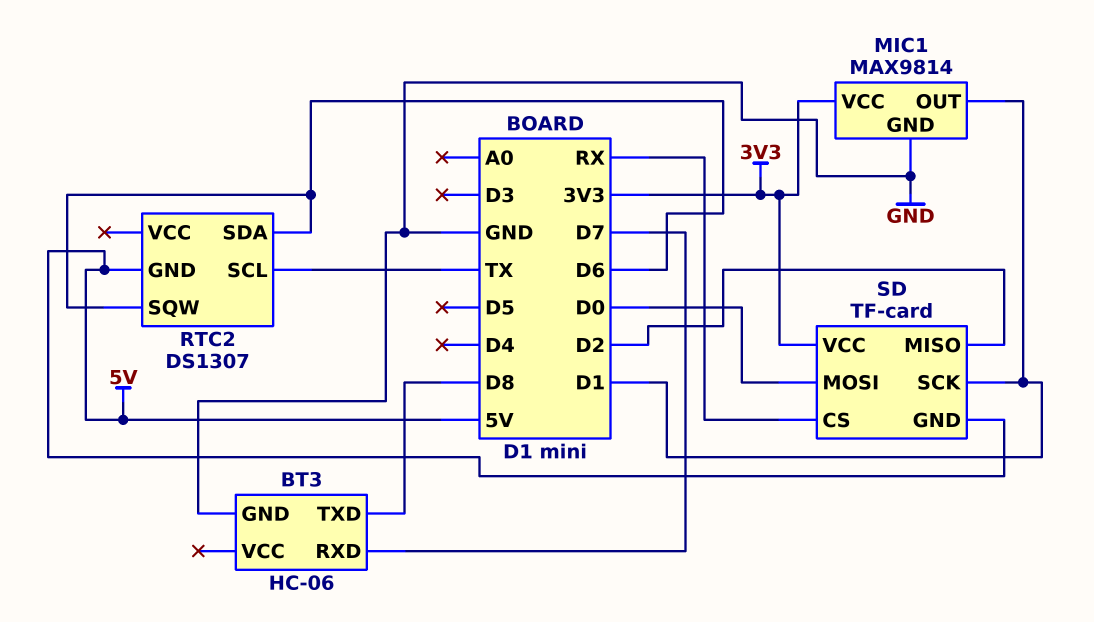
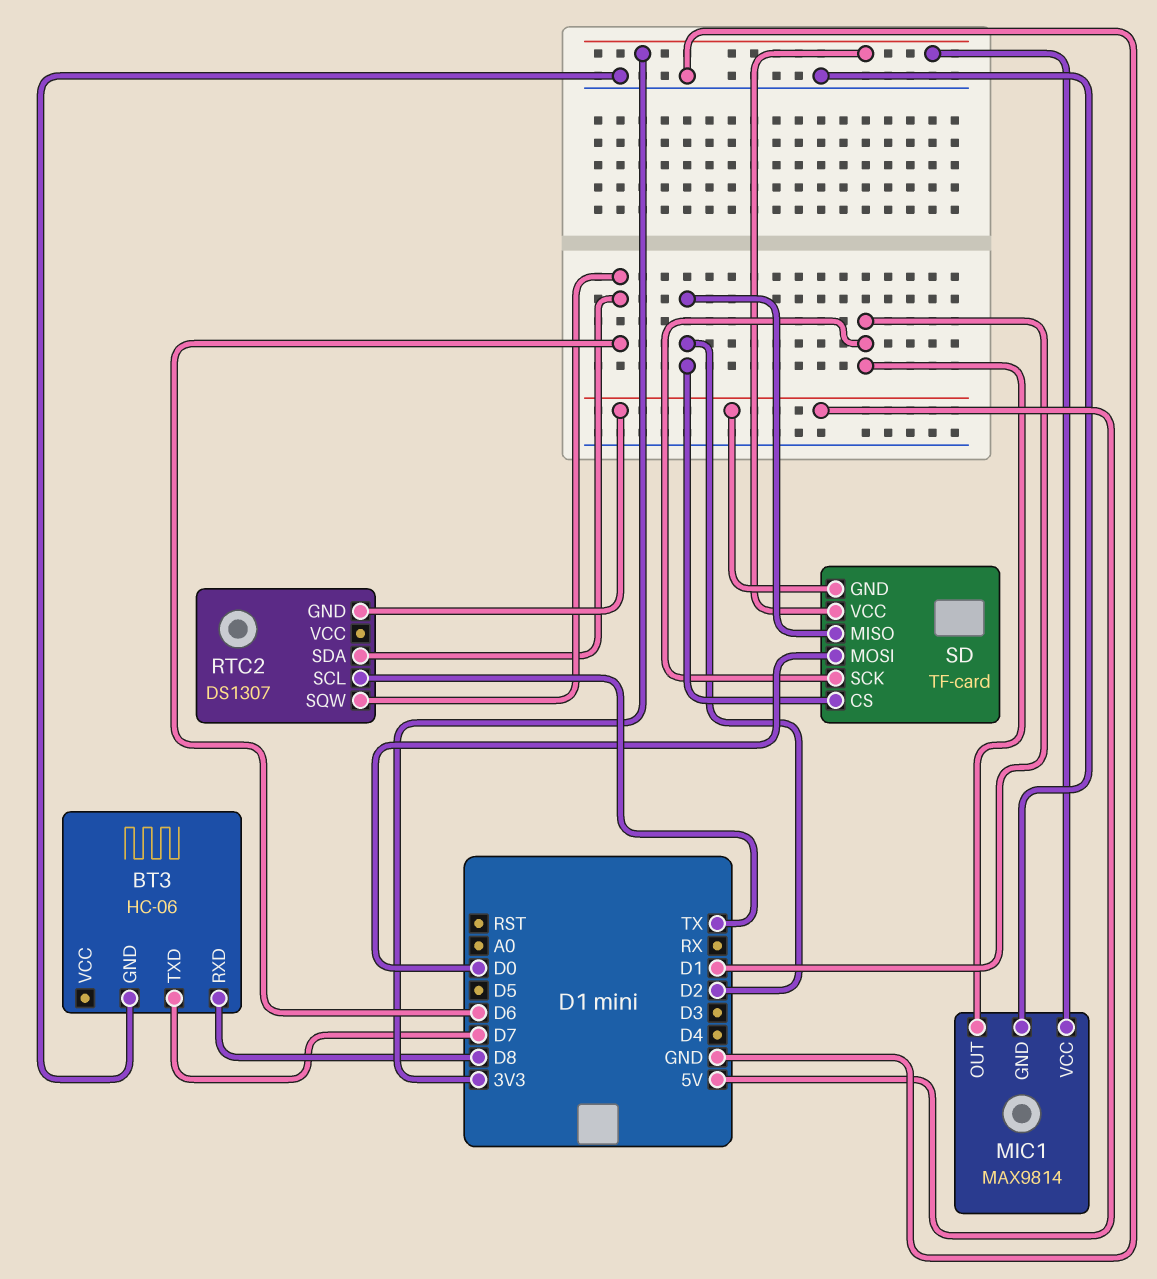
BT3 pin RXD: D7 -> D8
BT3 pin TXD: D8 -> D7
SD pin CS: RX -> D2

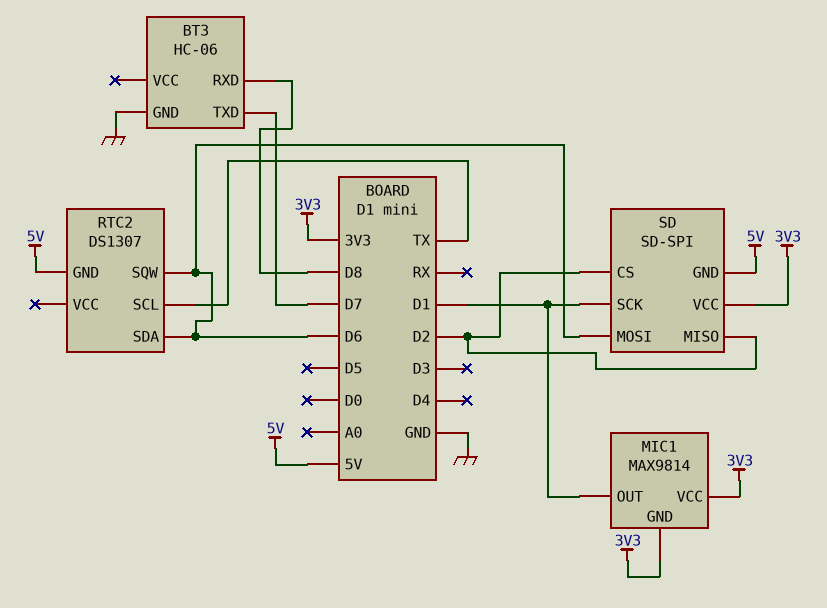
MIC1 pin GND: GND -> 3V3
SD: TF-card -> SD-SPI
SD pin MOSI: D0 -> D6

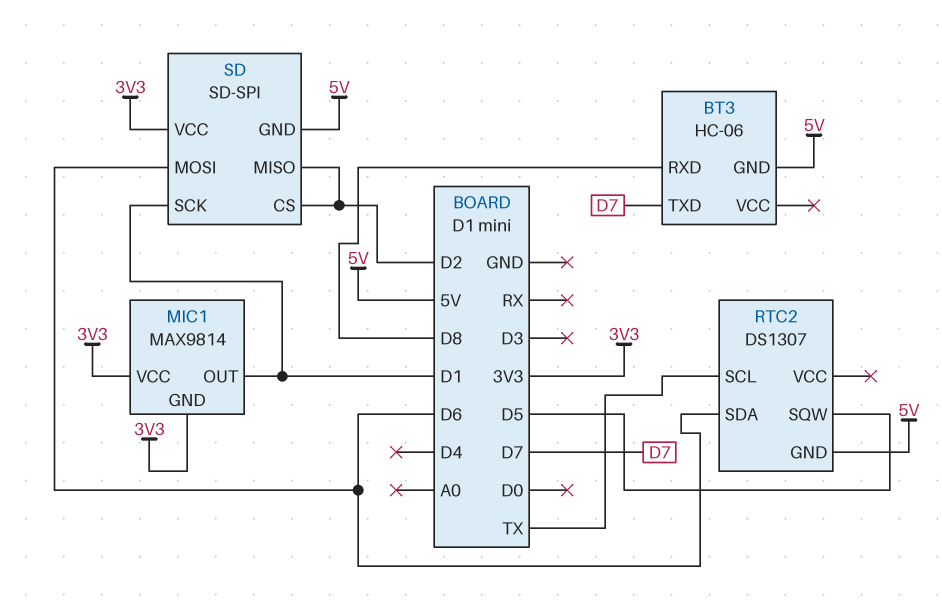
BT3 pin GND: GND -> 5V
RTC2 pin SQW: D6 -> D5

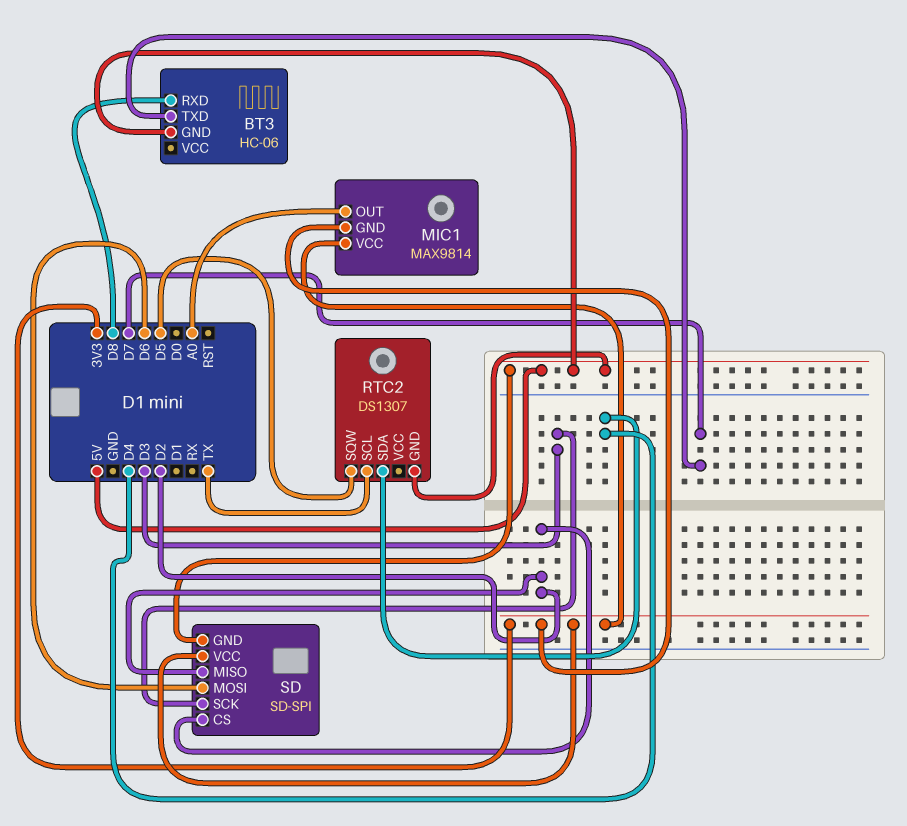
MIC1 pin OUT: D1 -> A0
RTC2 pin SDA: D6 -> D4
SD pin SCK: D1 -> D3

